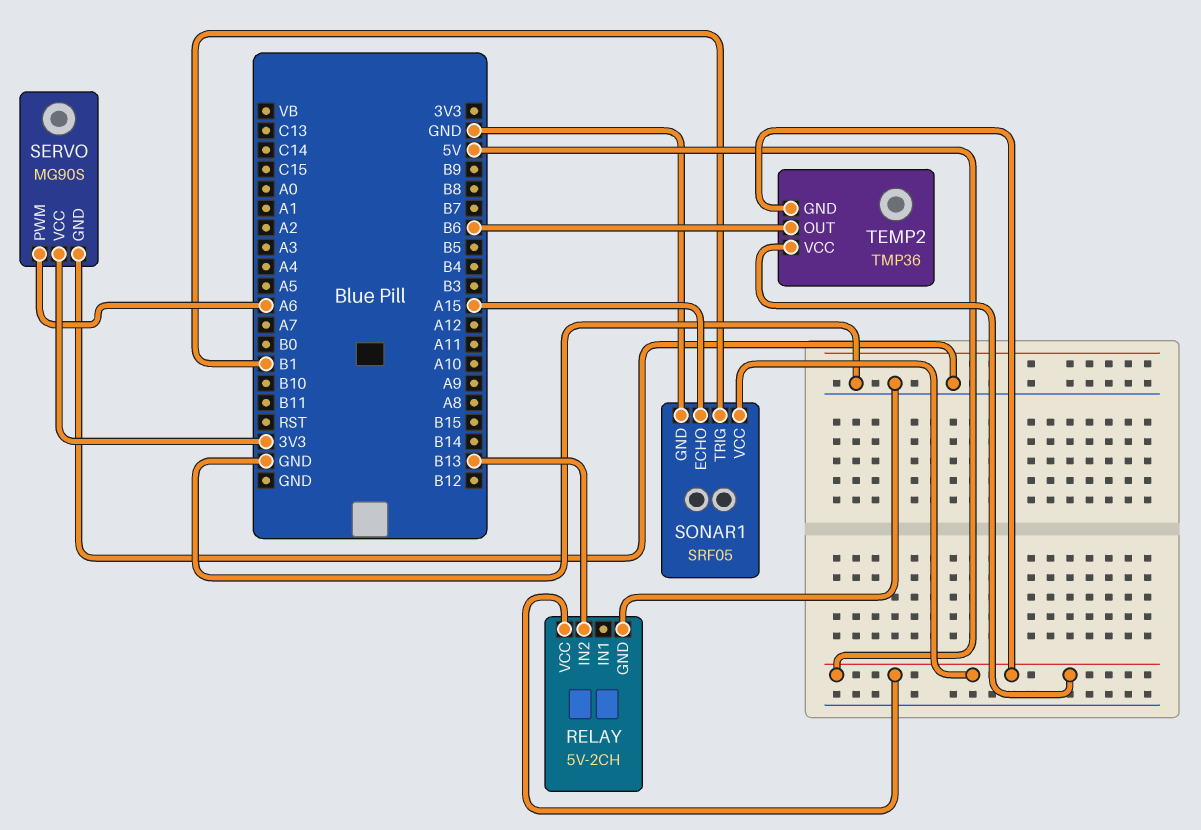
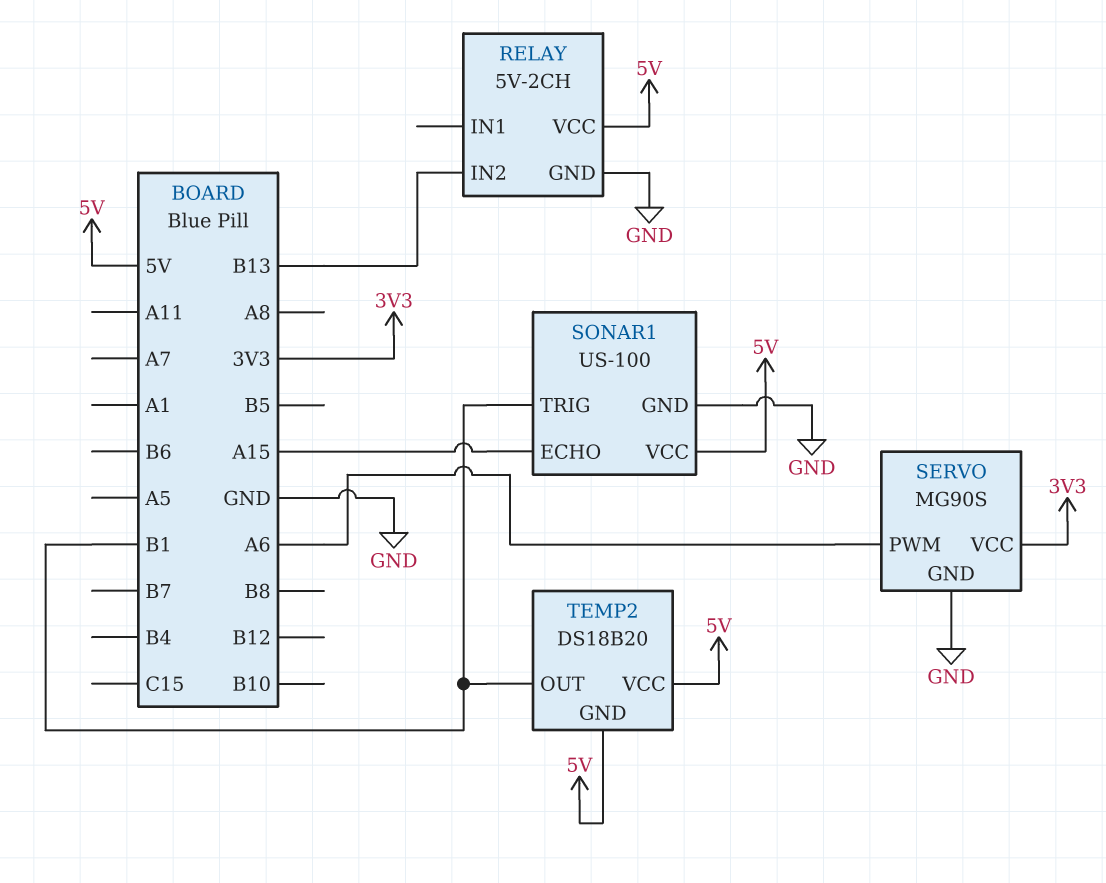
SONAR1: SRF05 -> US-100
TEMP2: TMP36 -> DS18B20
TEMP2 pin OUT: B6 -> B1

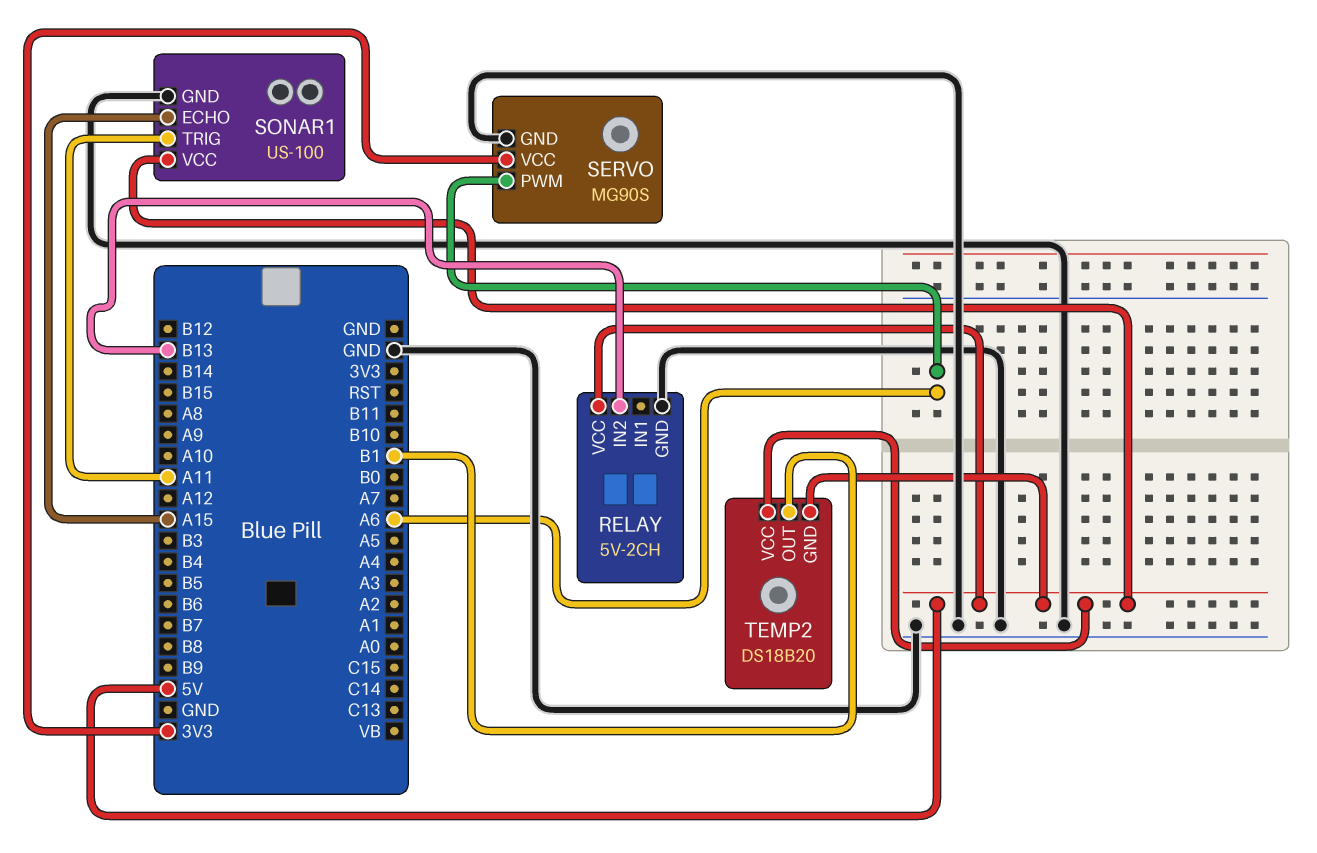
SONAR1 pin TRIG: B1 -> A11

